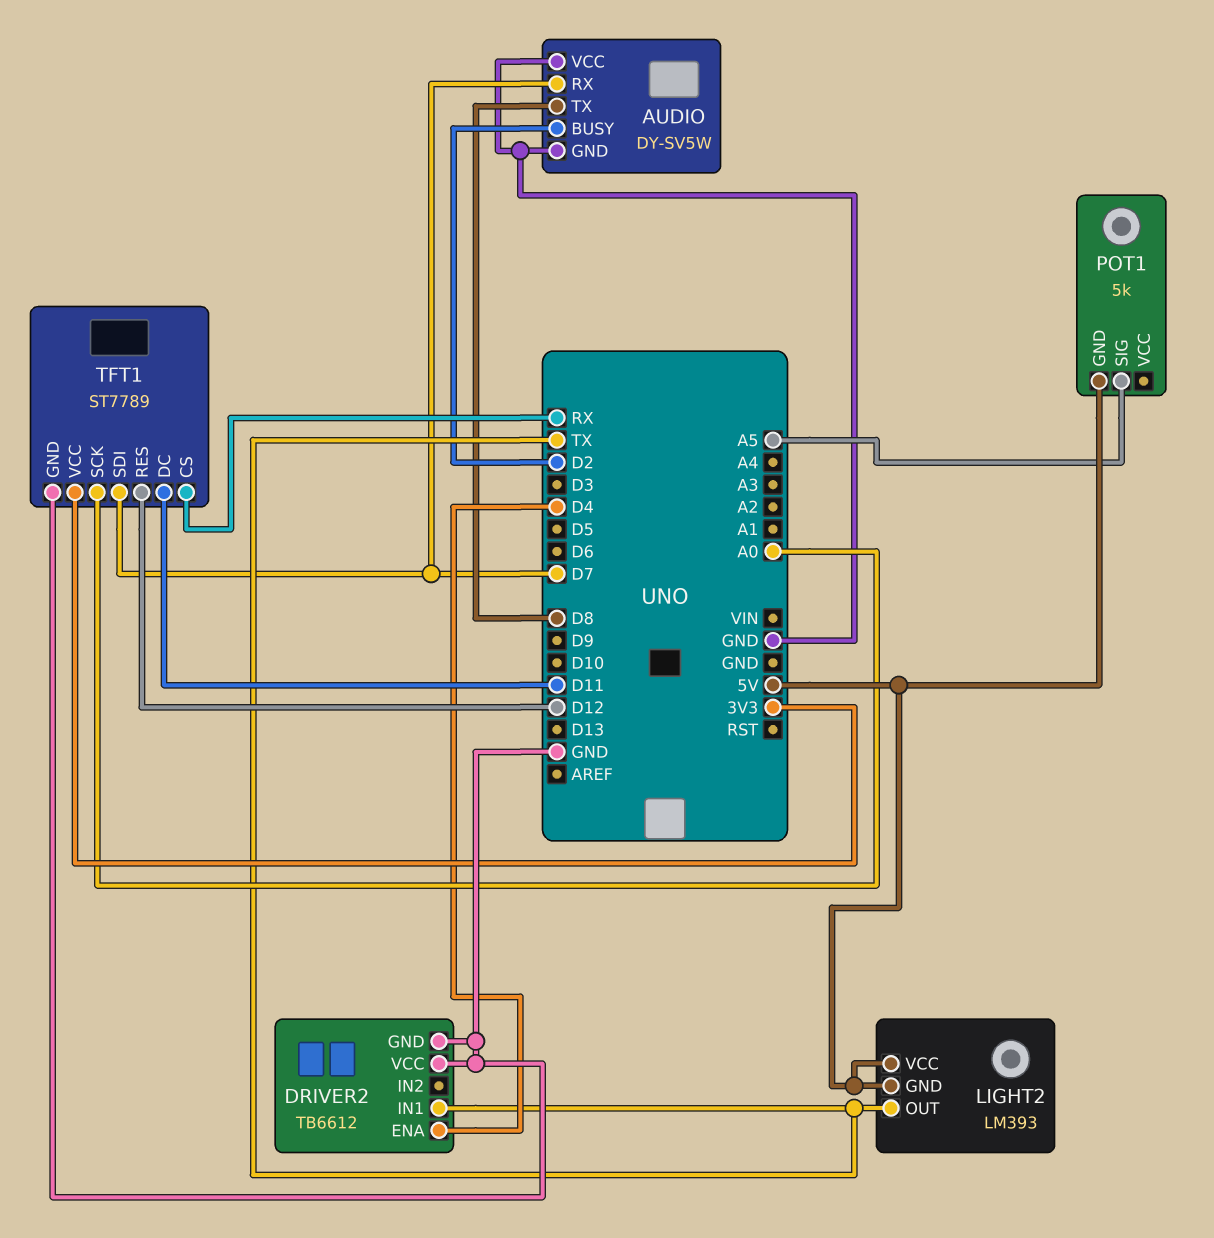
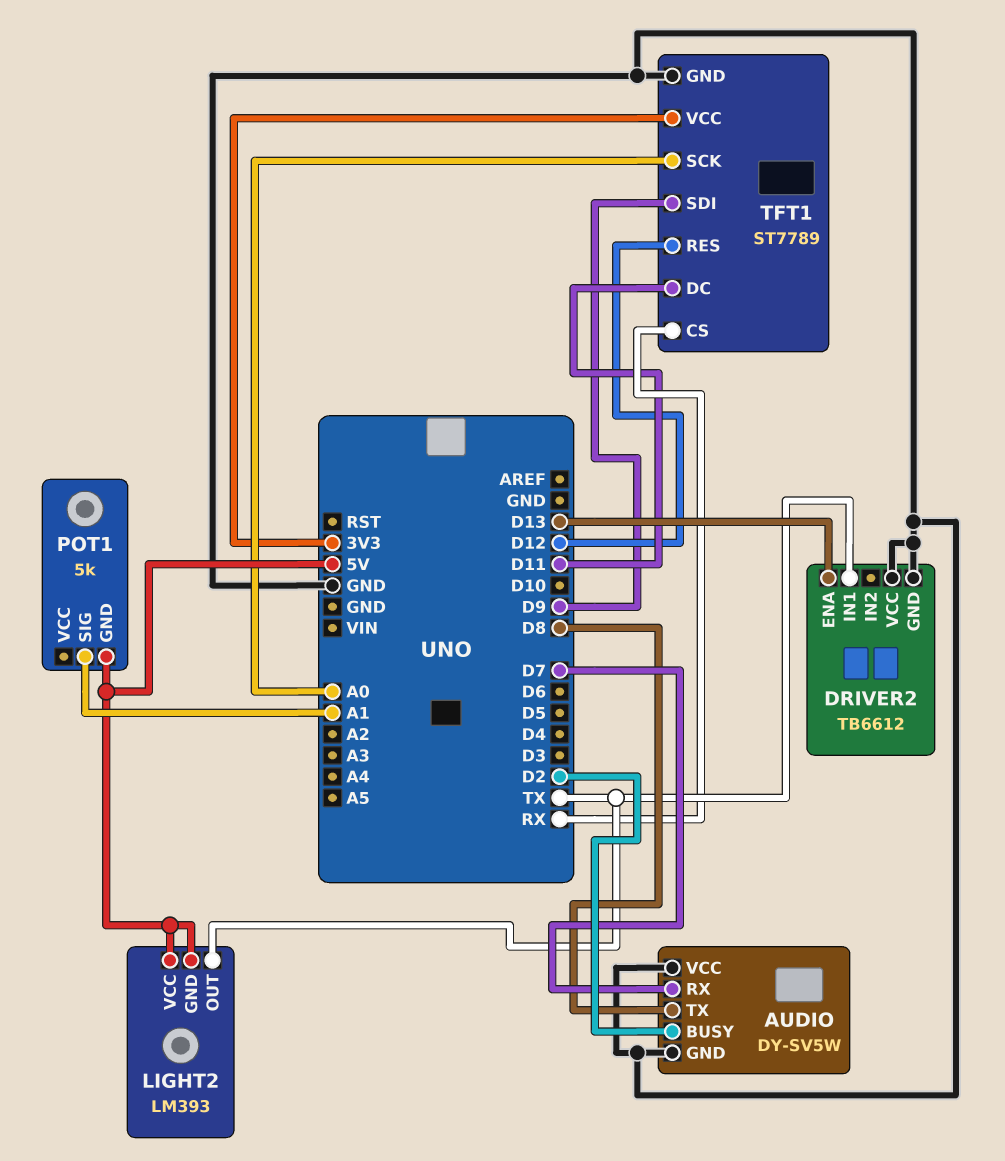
DRIVER2 pin ENA: D4 -> D13
POT1 pin SIG: A5 -> A1
TFT1 pin SDI: D7 -> D9

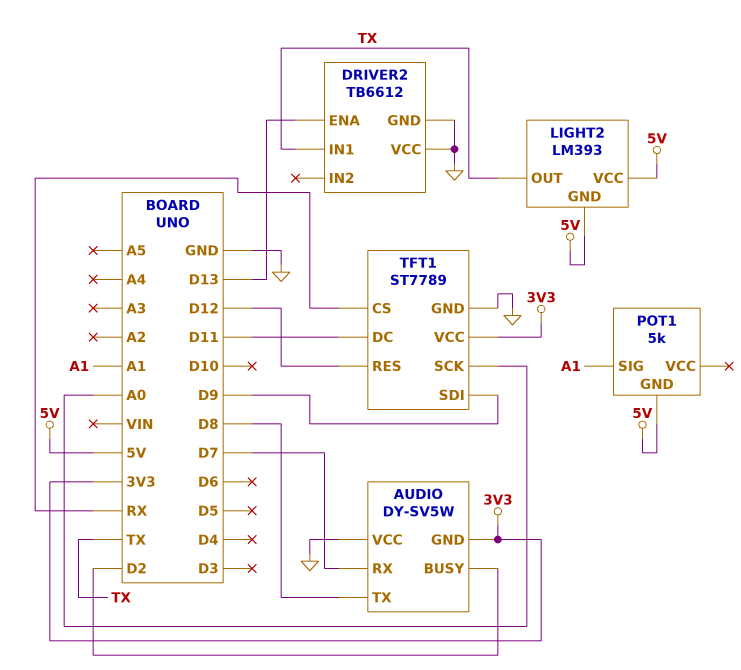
AUDIO pin GND: GND -> 3V3

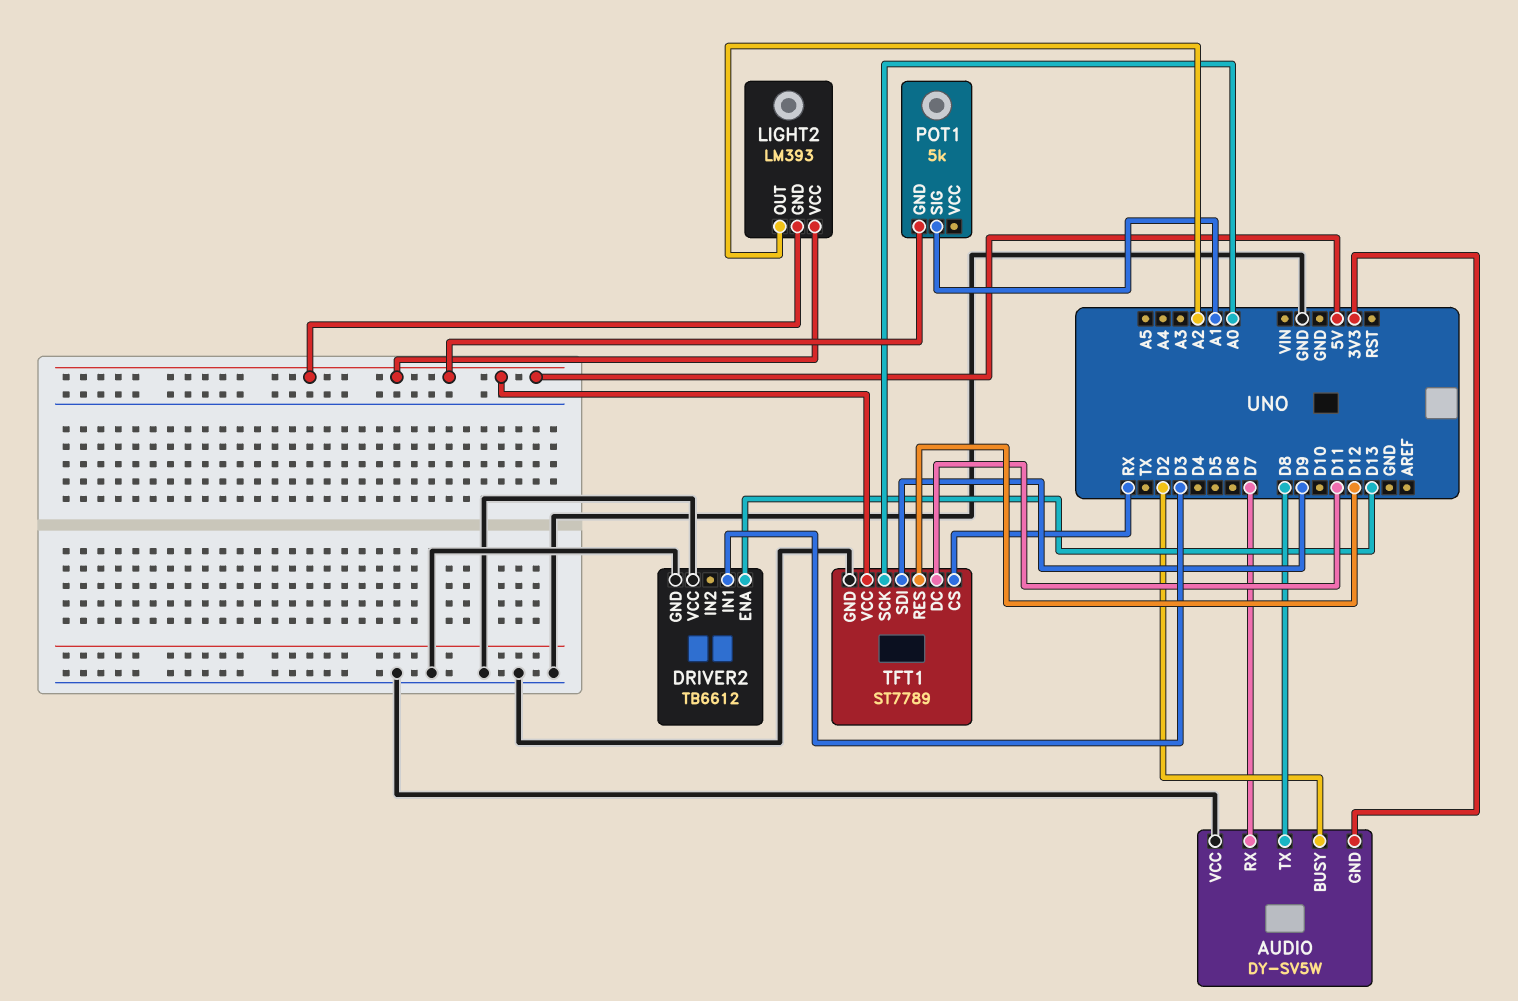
DRIVER2 pin IN1: TX -> D3
LIGHT2 pin OUT: TX -> A2
TFT1 pin VCC: 3V3 -> 5V

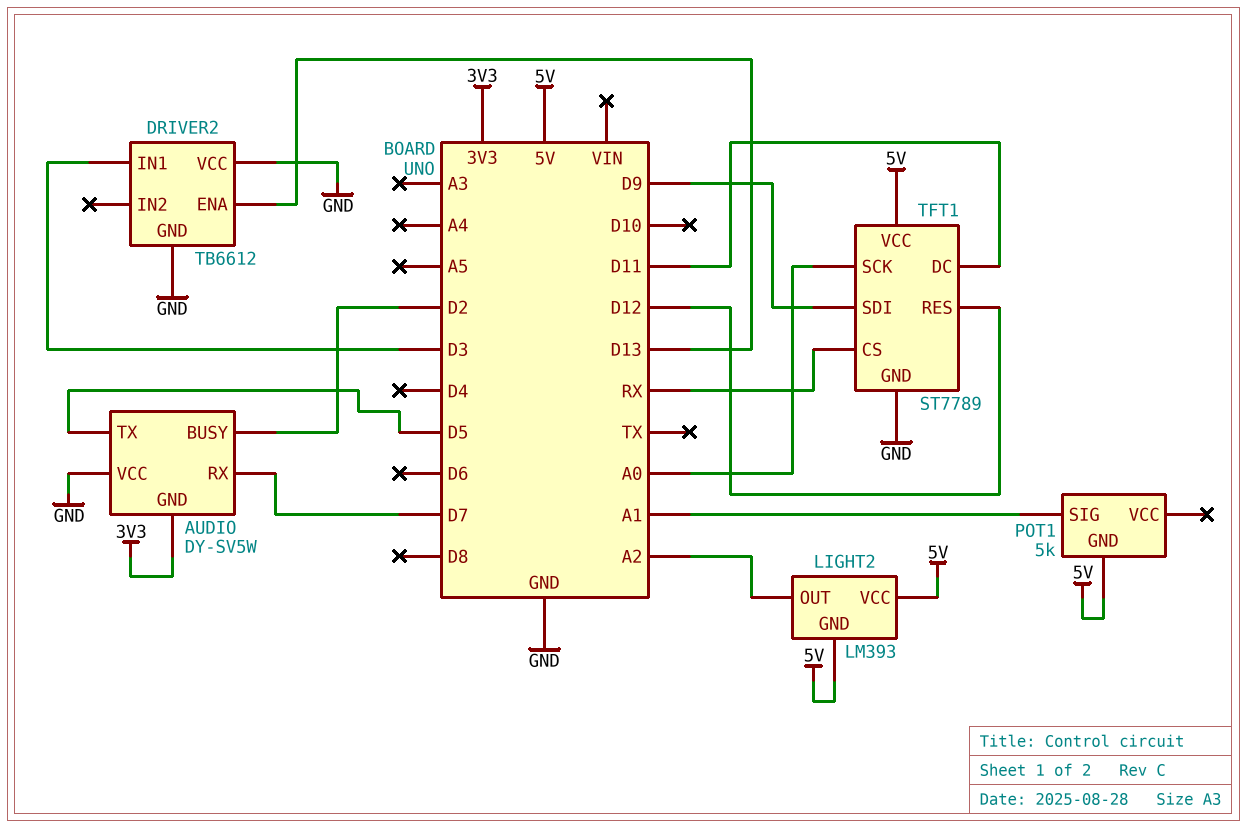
AUDIO pin TX: D8 -> D5

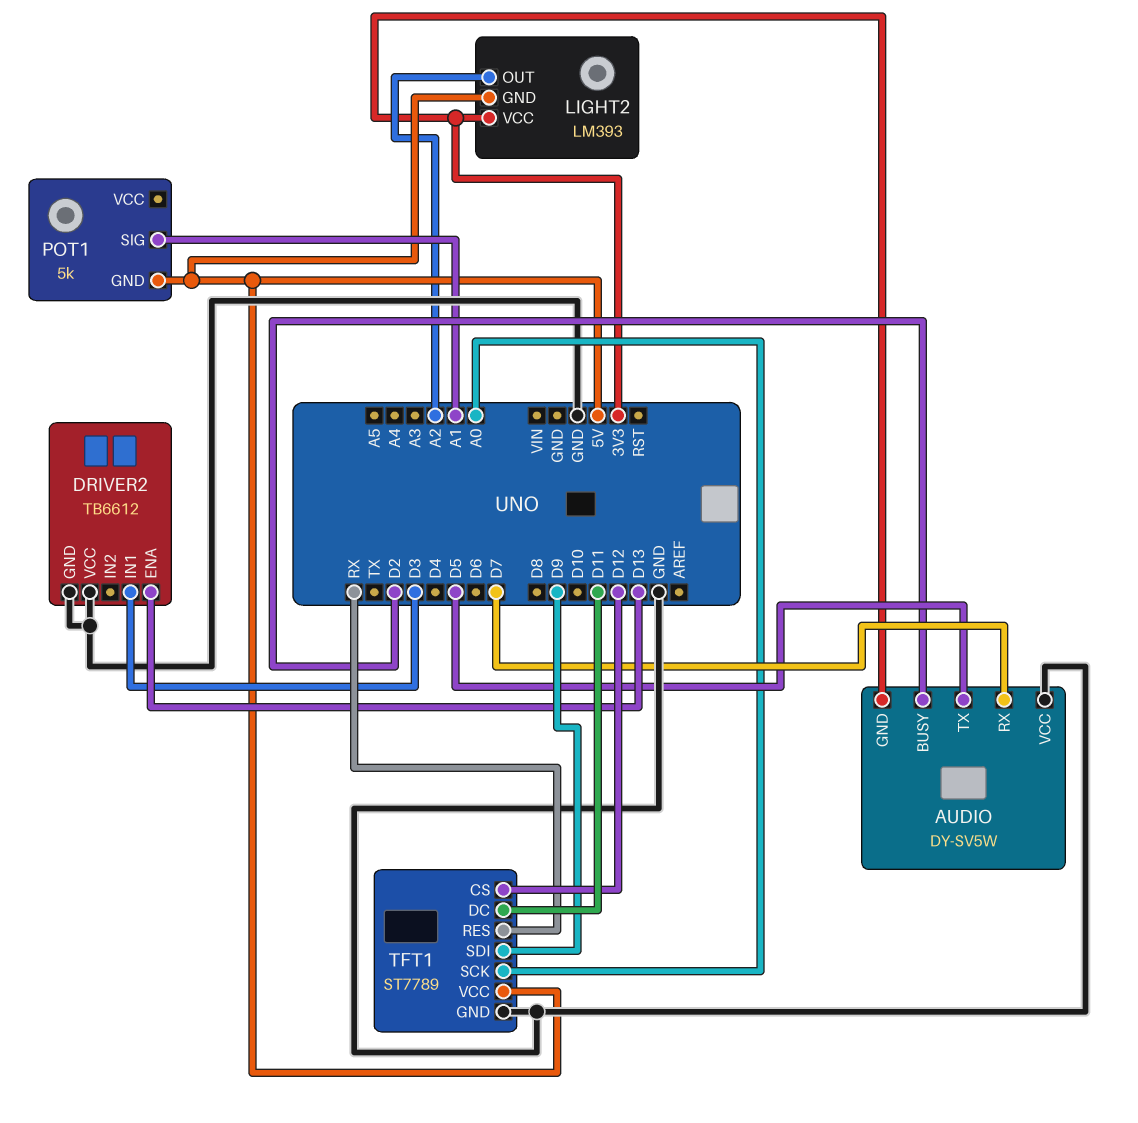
LIGHT2 pin VCC: 5V -> 3V3
TFT1 pin CS: RX -> D12
TFT1 pin RES: D12 -> RX

